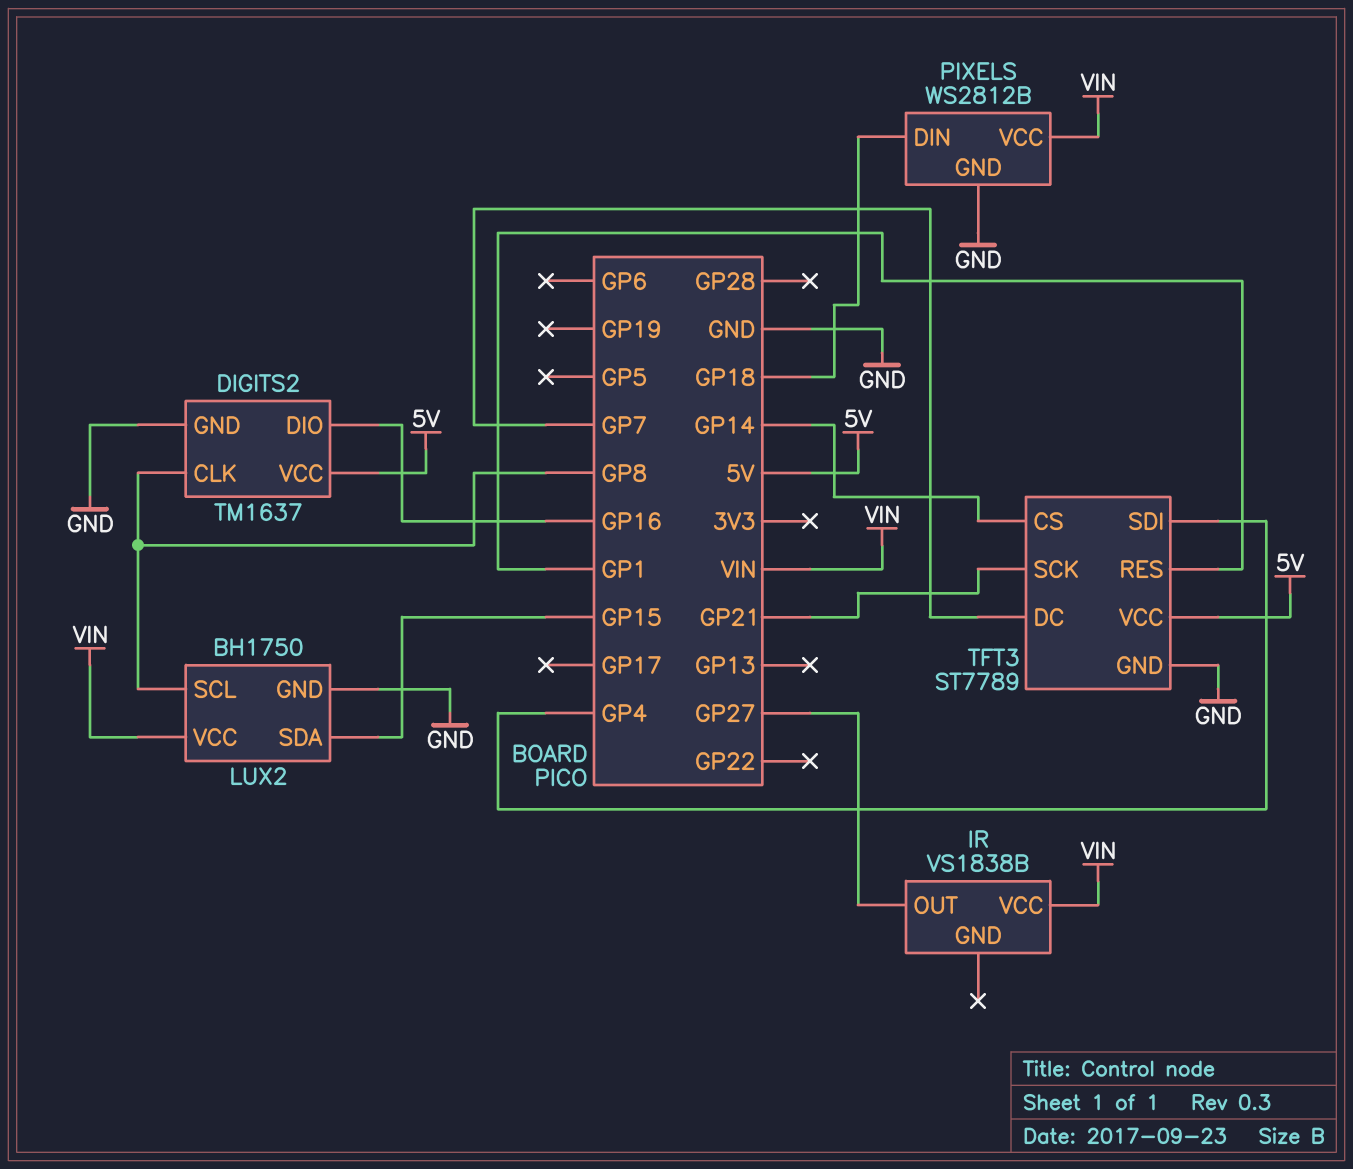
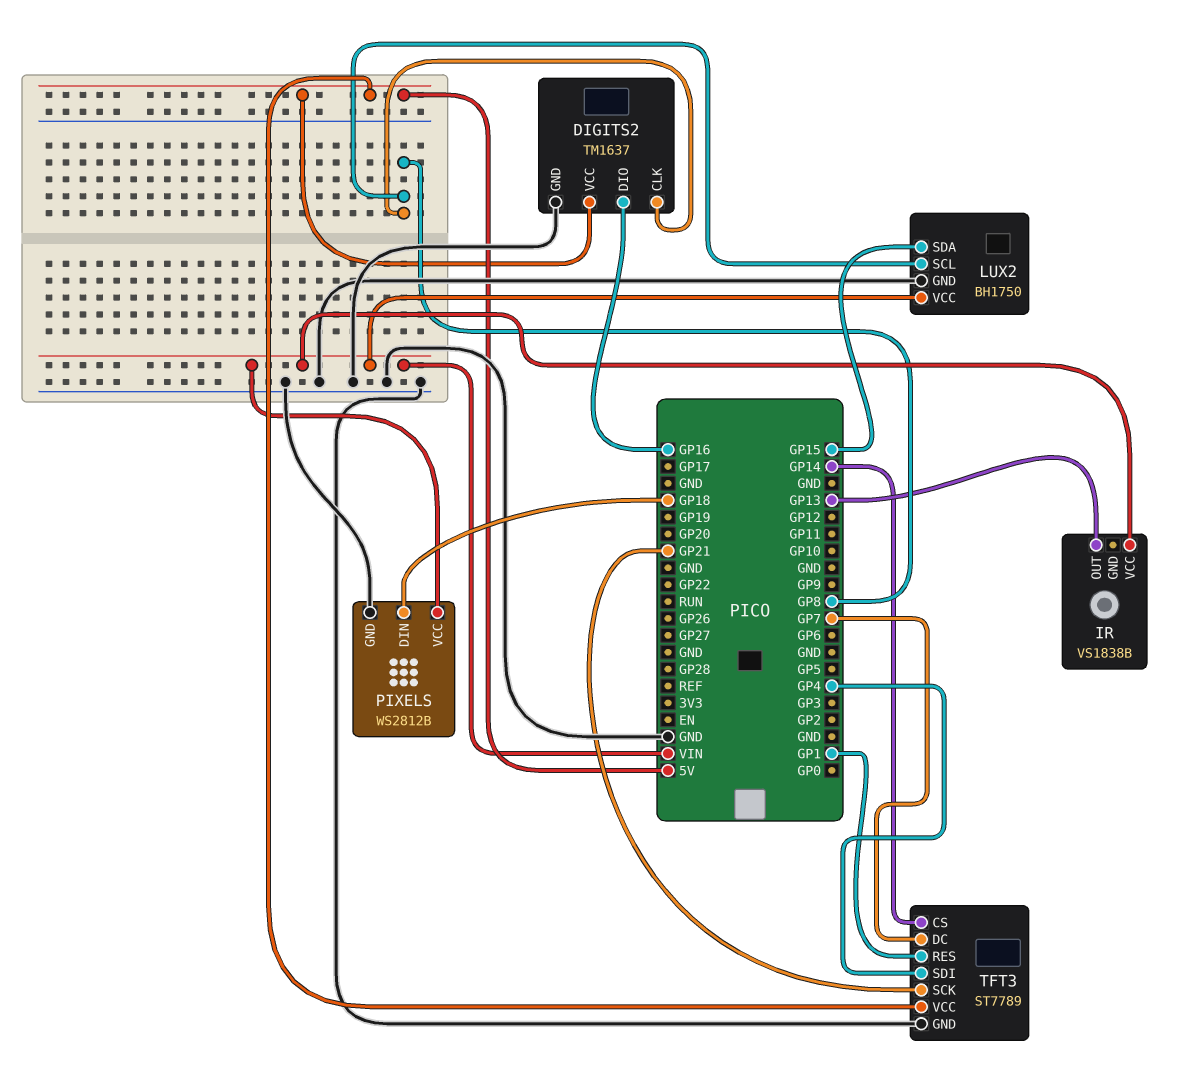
IR pin OUT: GP27 -> GP13

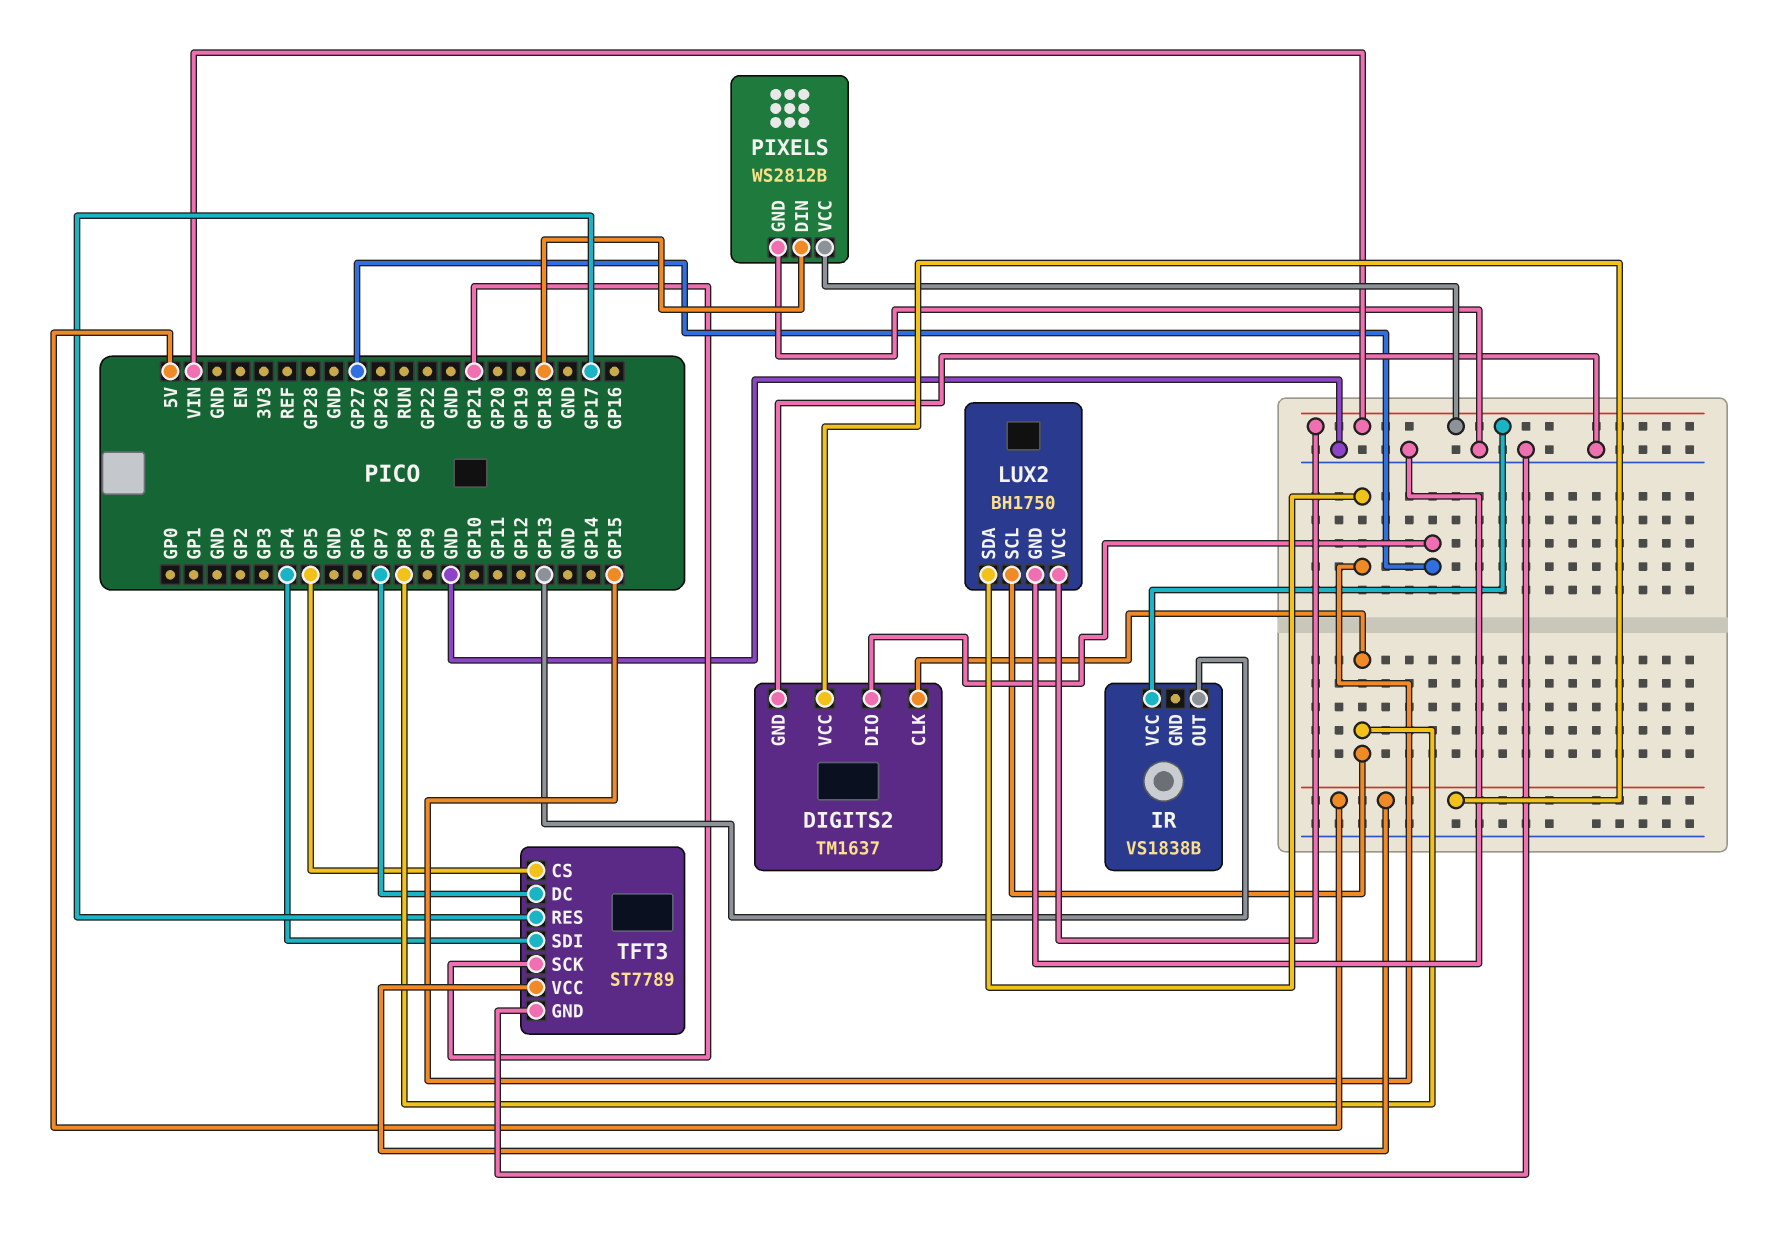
DIGITS2 pin DIO: GP16 -> GP27
TFT3 pin CS: GP14 -> GP5
TFT3 pin RES: GP1 -> GP17

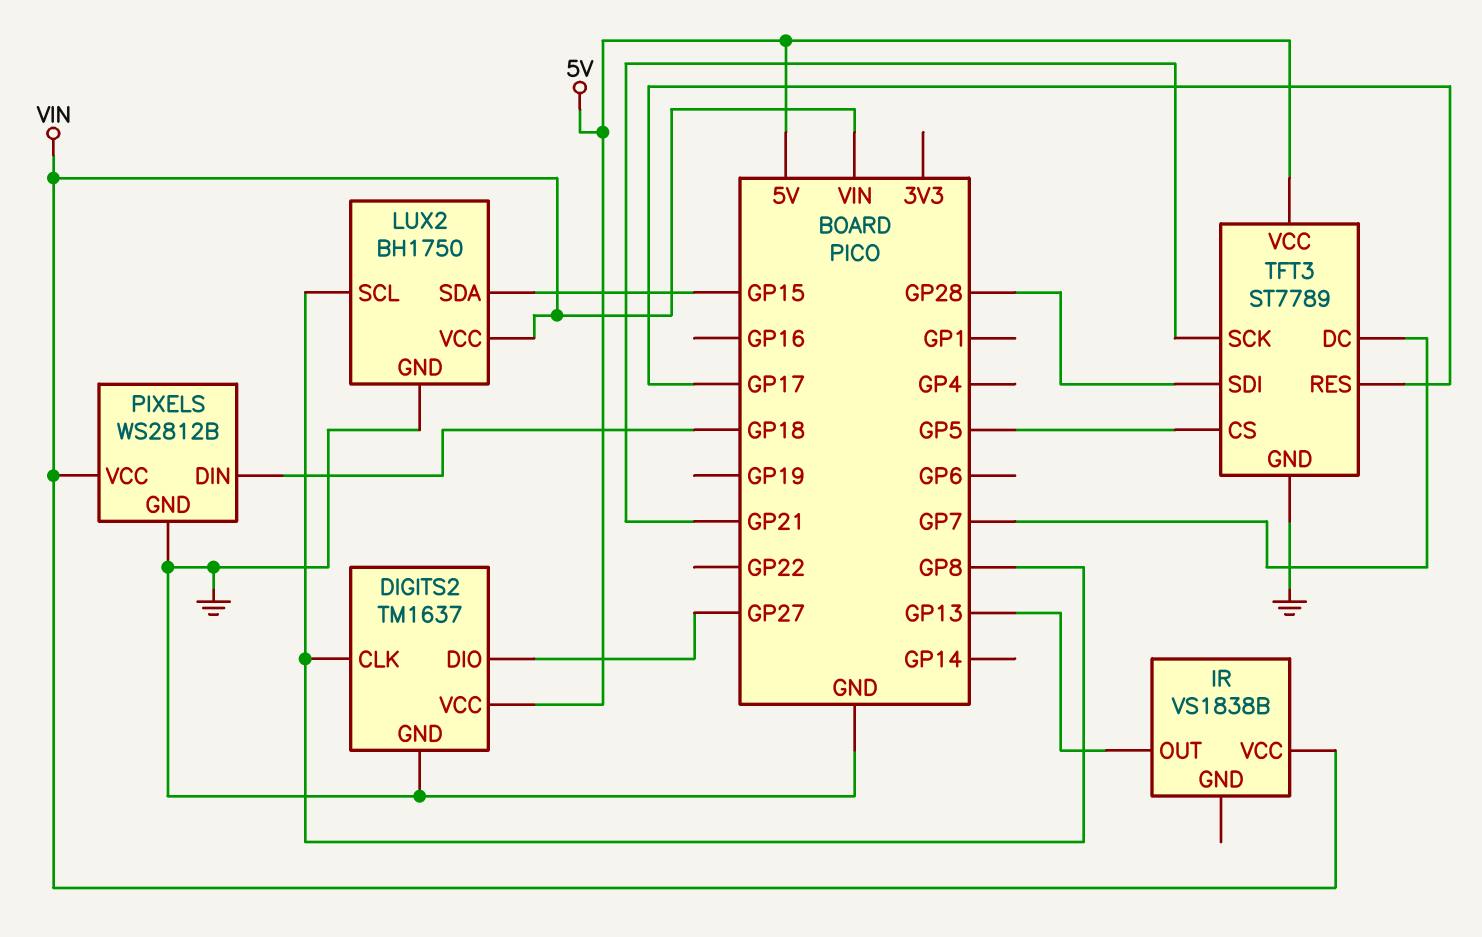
TFT3 pin SDI: GP4 -> GP28

